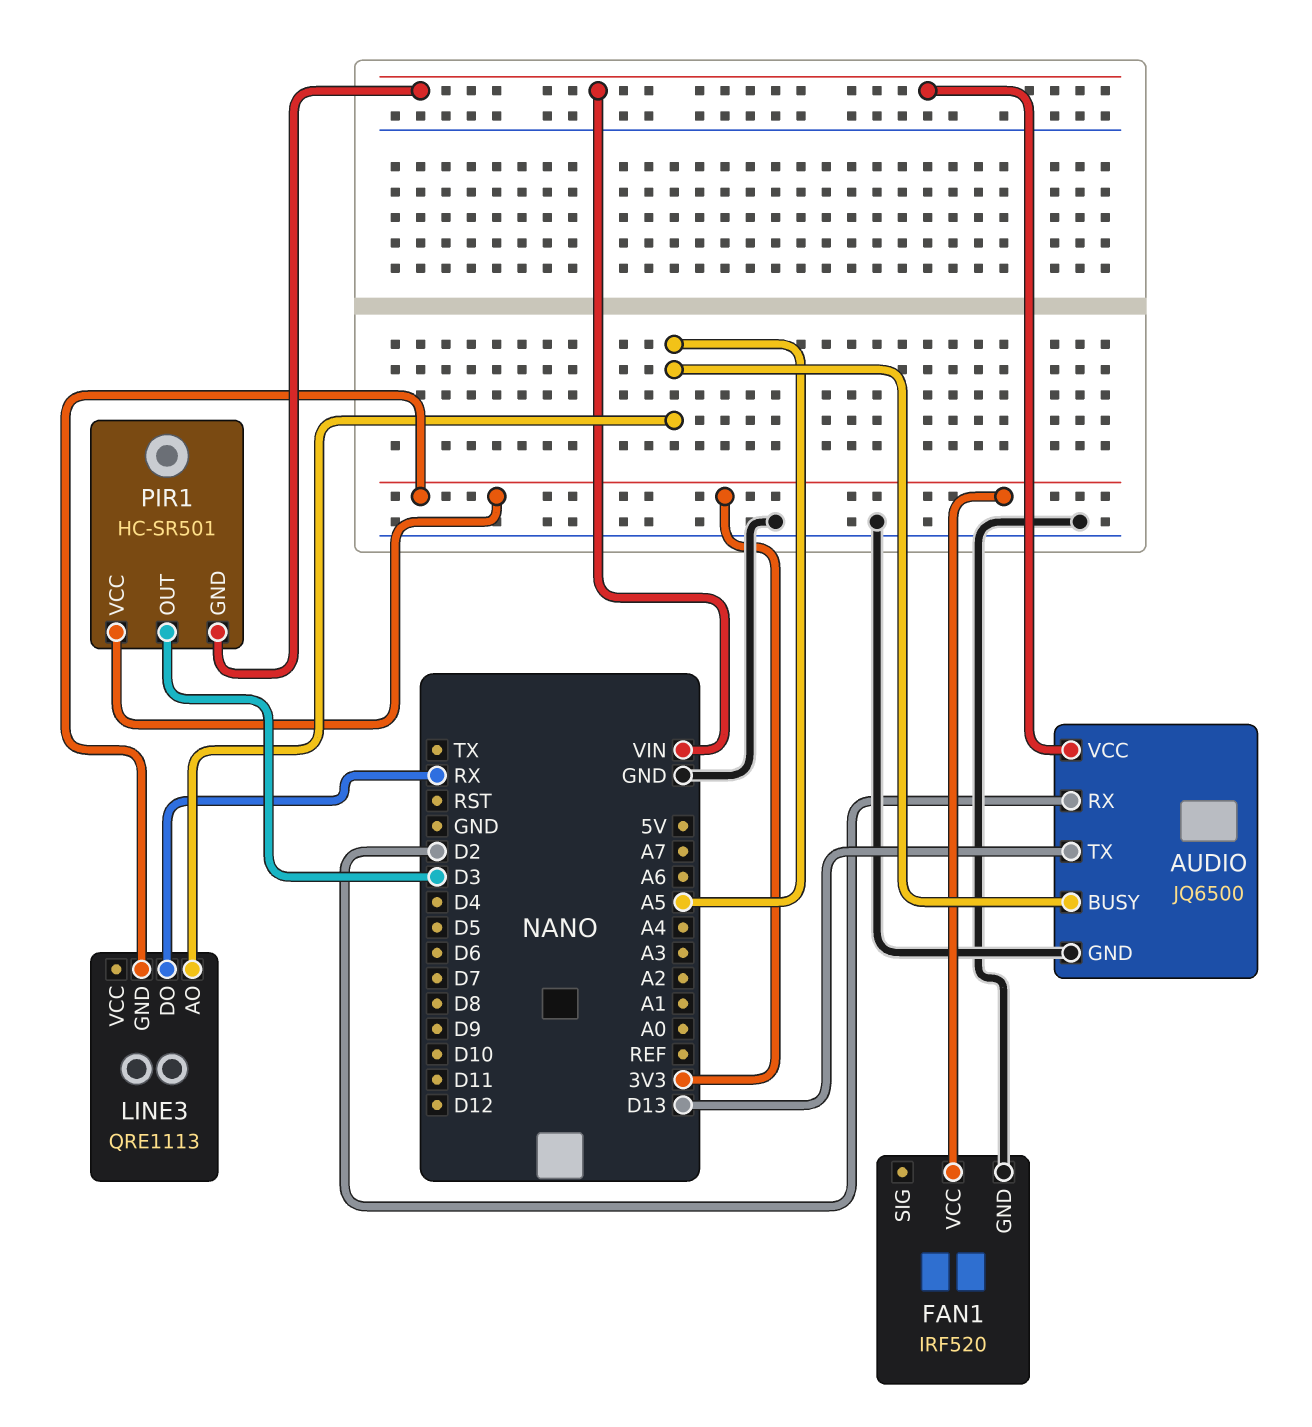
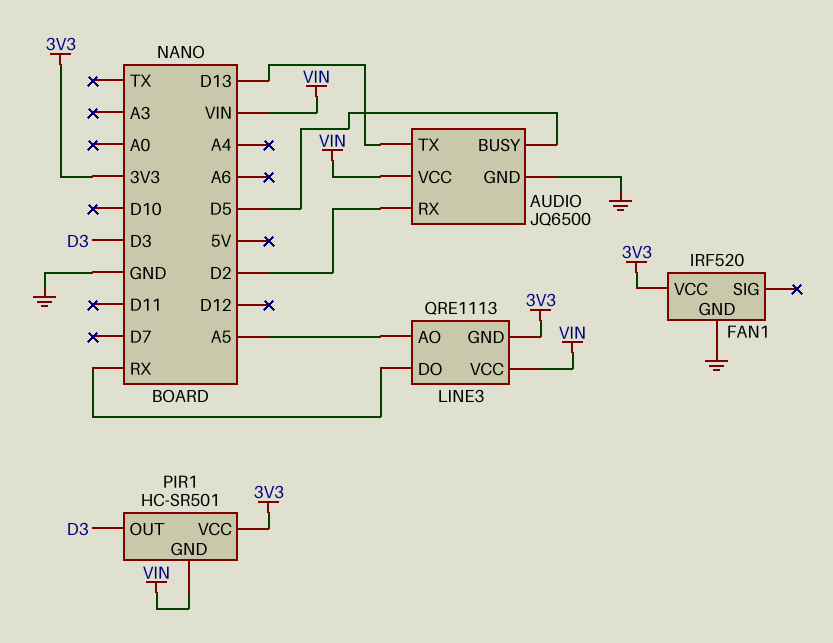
AUDIO pin BUSY: A5 -> D5
LINE3 pin VCC: none -> VIN

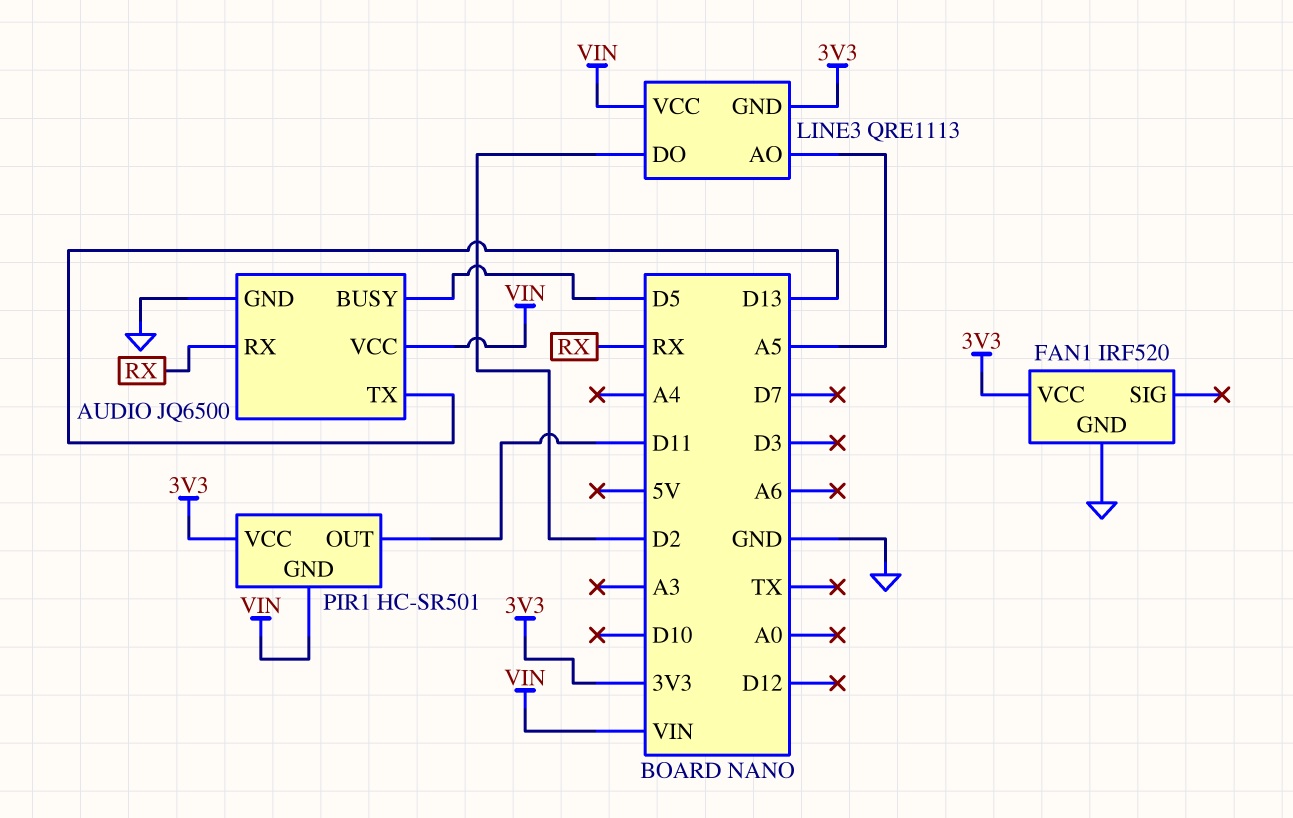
AUDIO pin RX: D2 -> RX
LINE3 pin DO: RX -> D2
PIR1 pin OUT: D3 -> D11

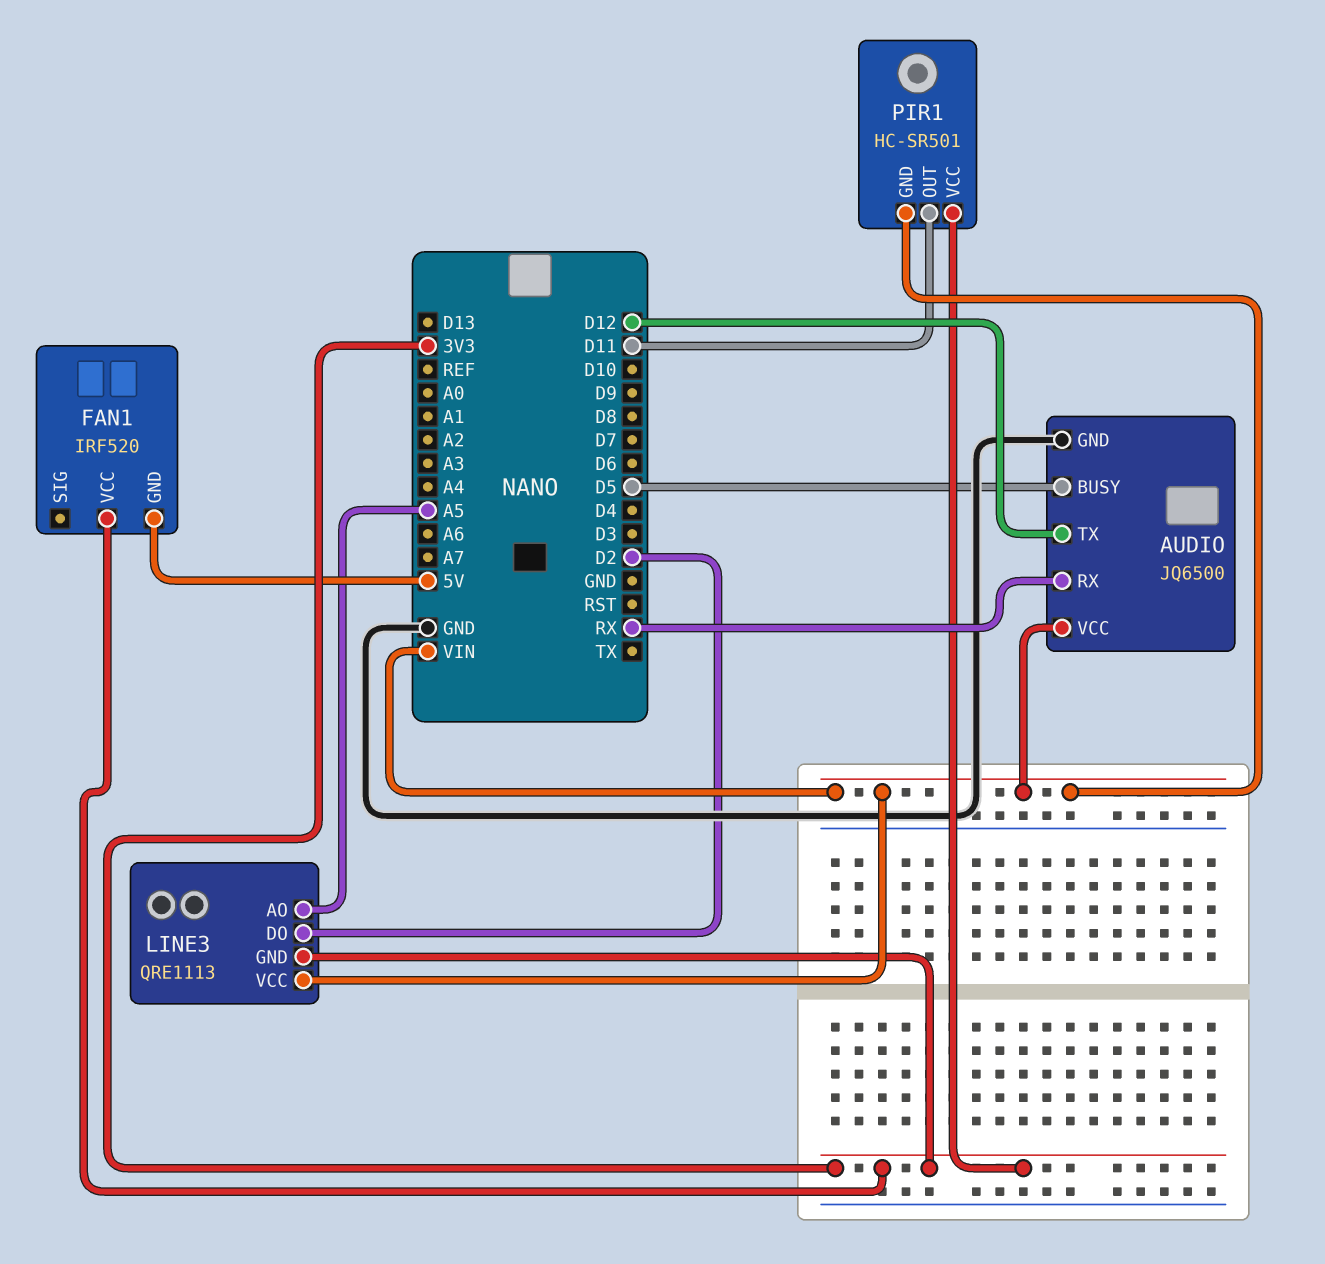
AUDIO pin TX: D13 -> D12
FAN1 pin GND: GND -> 5V

